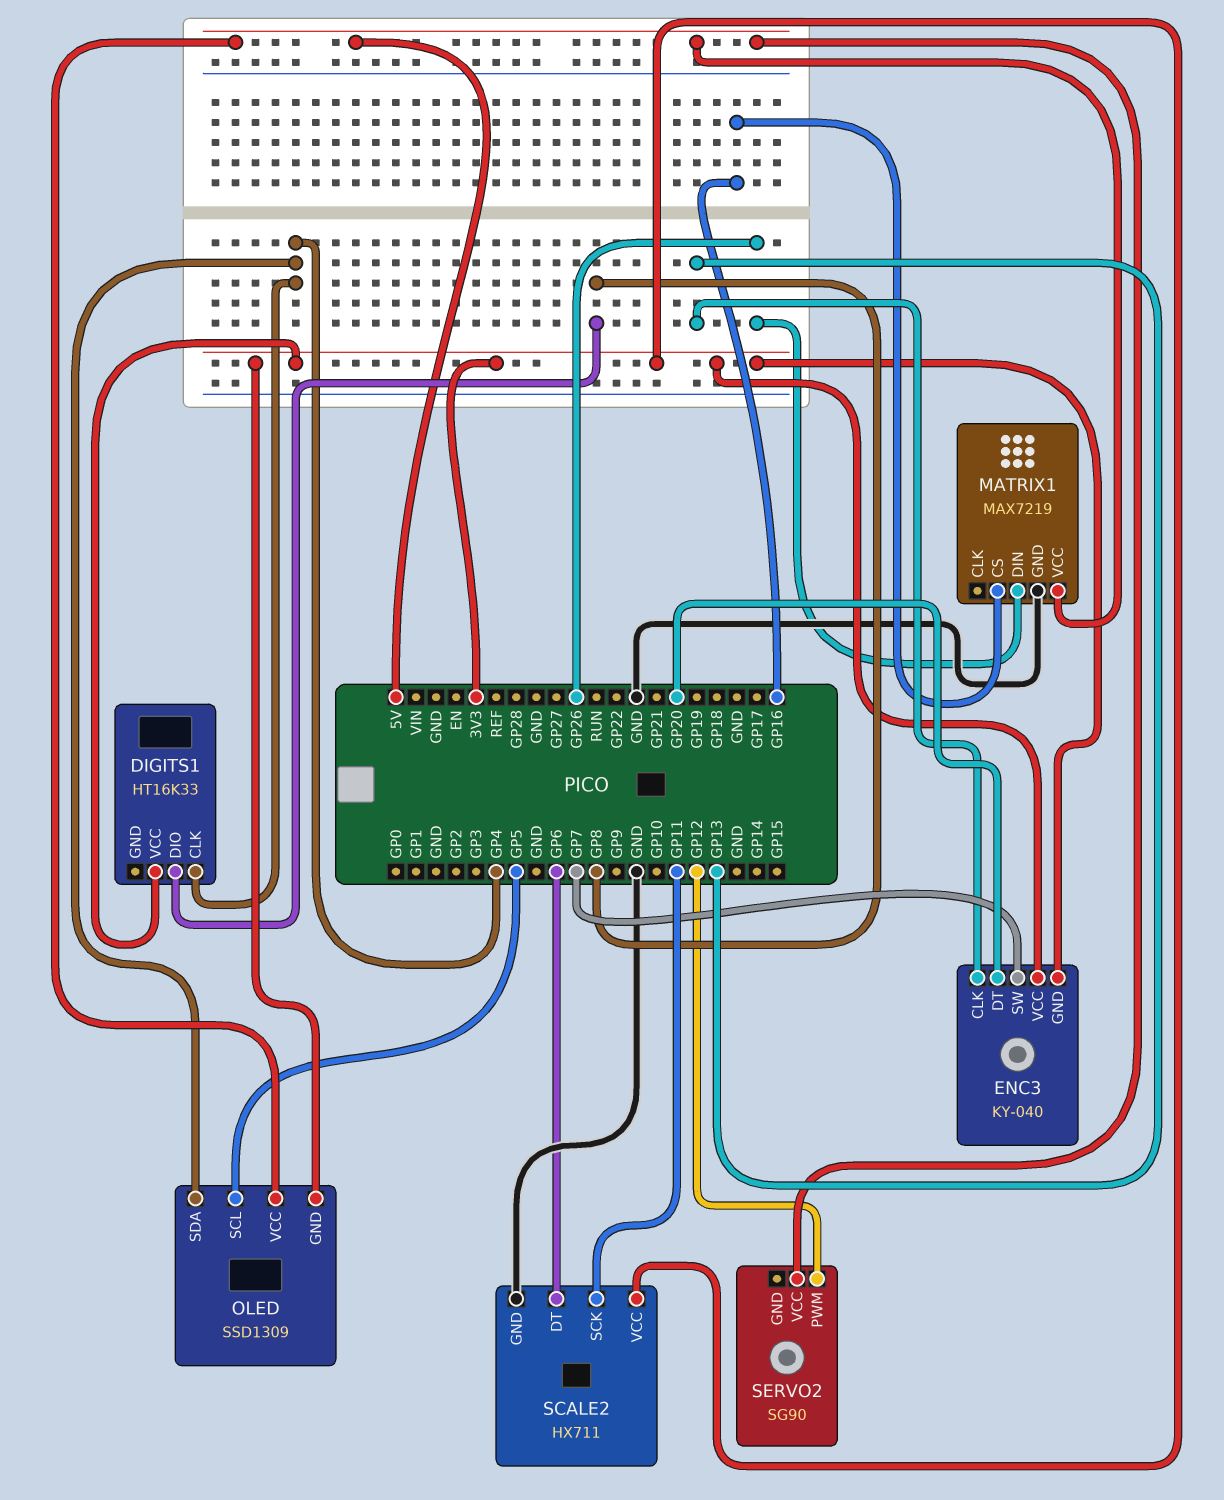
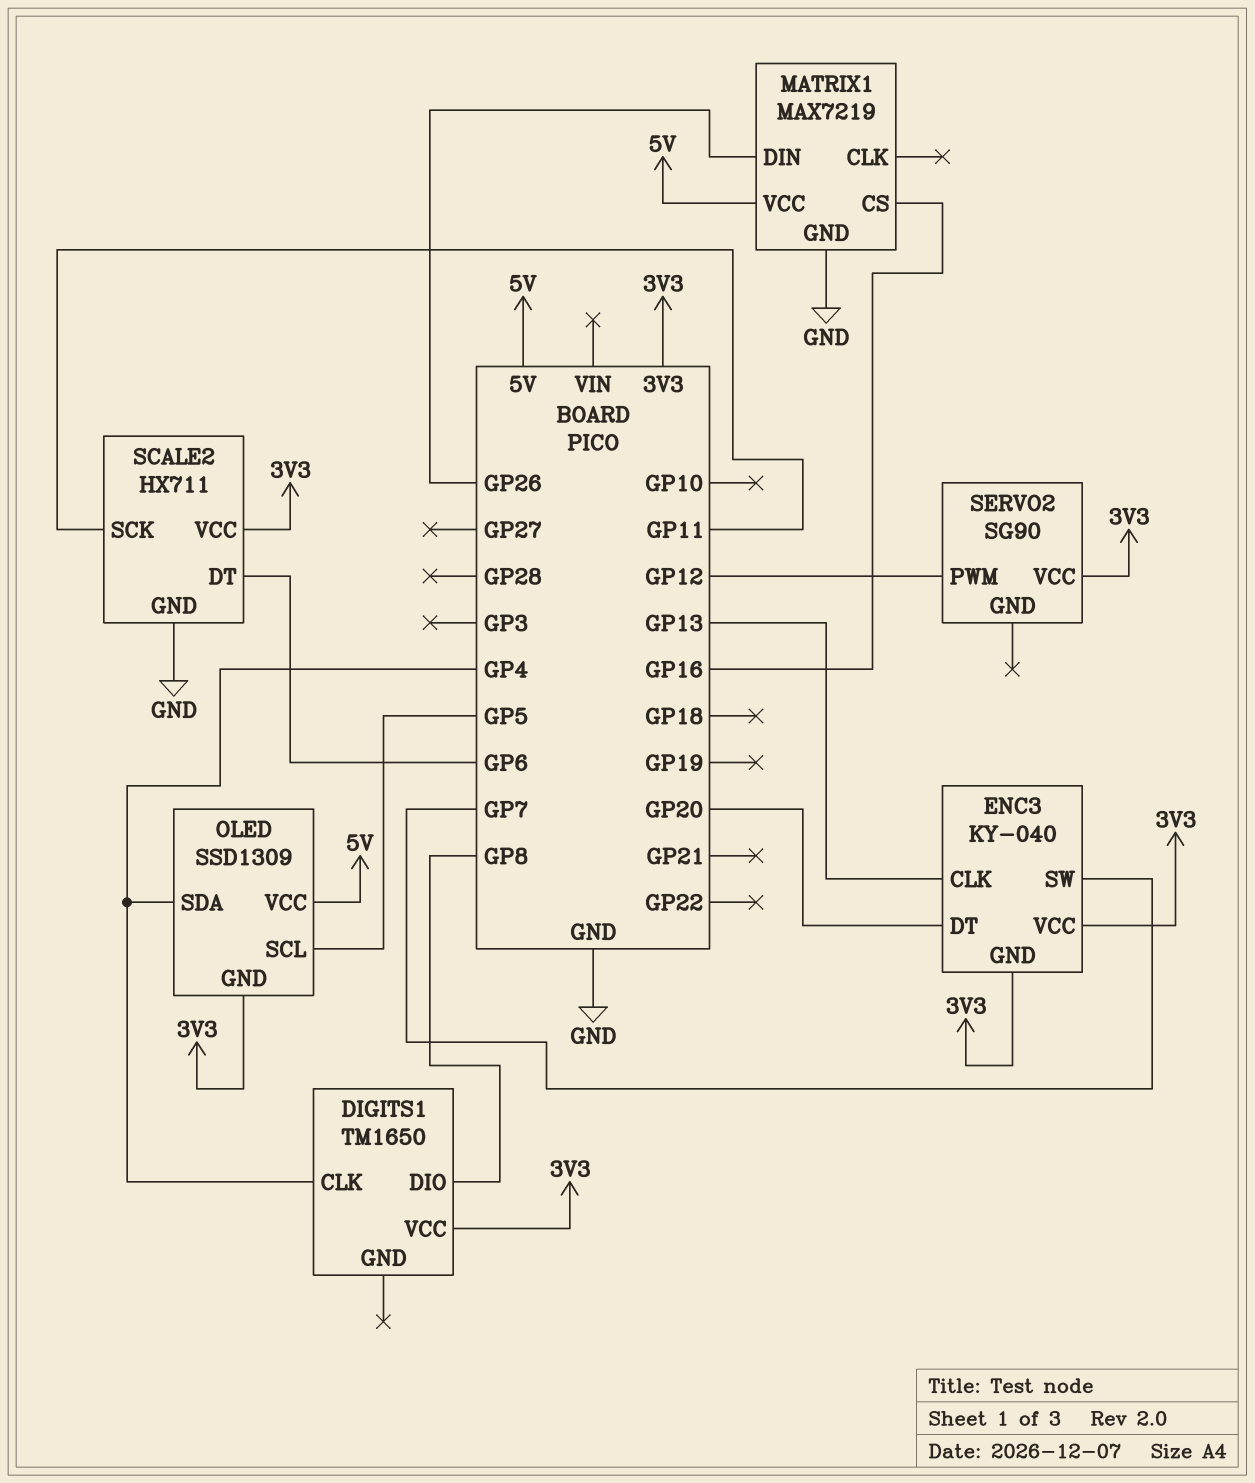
DIGITS1: HT16K33 -> TM1650
SERVO2 pin VCC: 5V -> 3V3

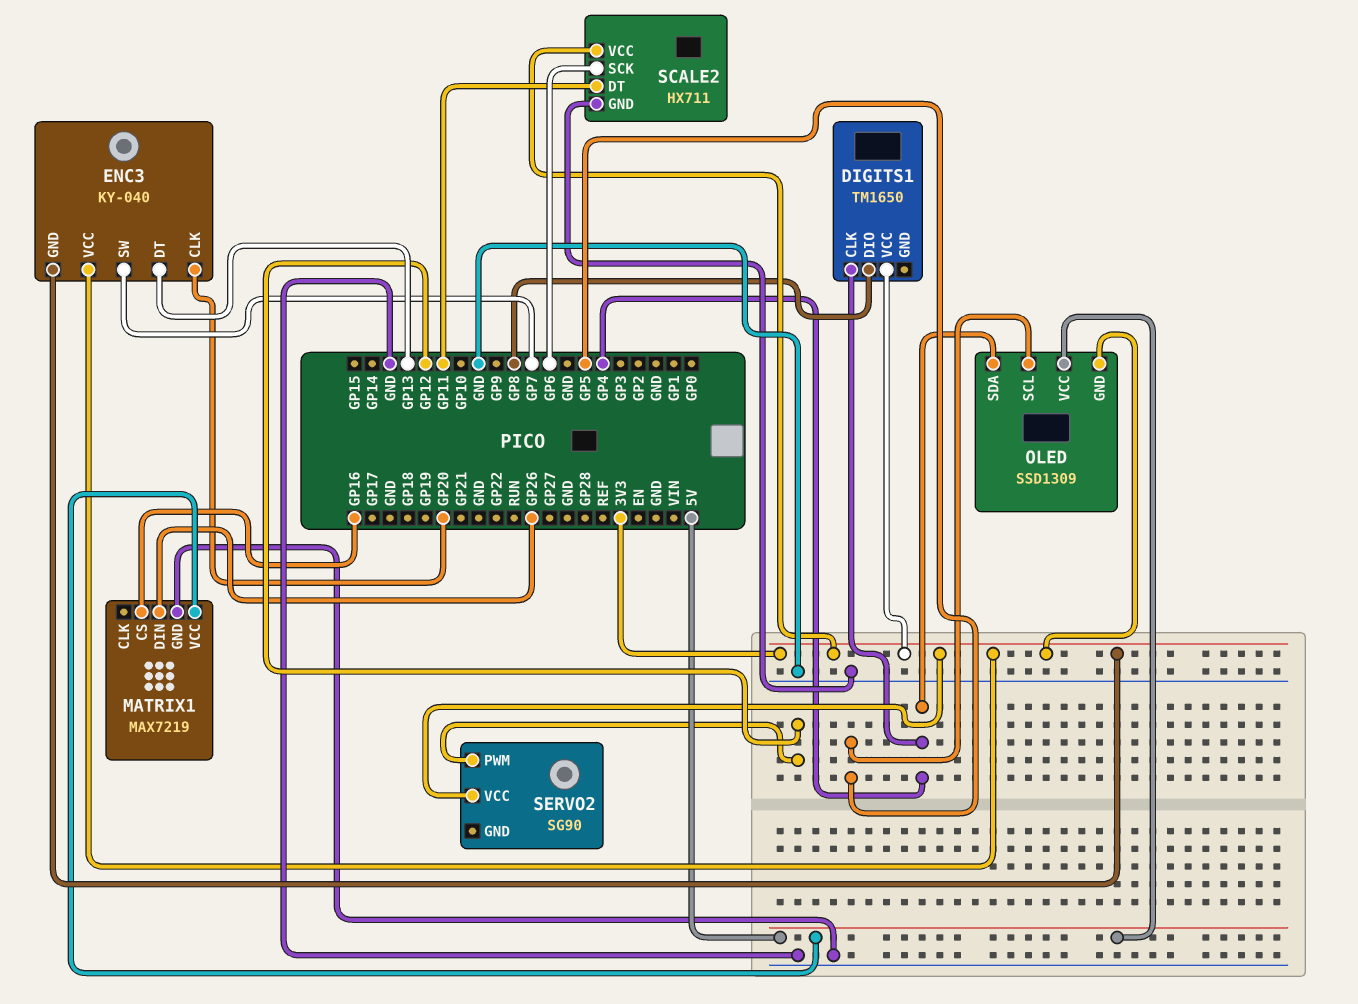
ENC3 pin CLK: GP13 -> GP20
ENC3 pin DT: GP20 -> GP13
SCALE2 pin DT: GP6 -> GP11
SCALE2 pin SCK: GP11 -> GP6

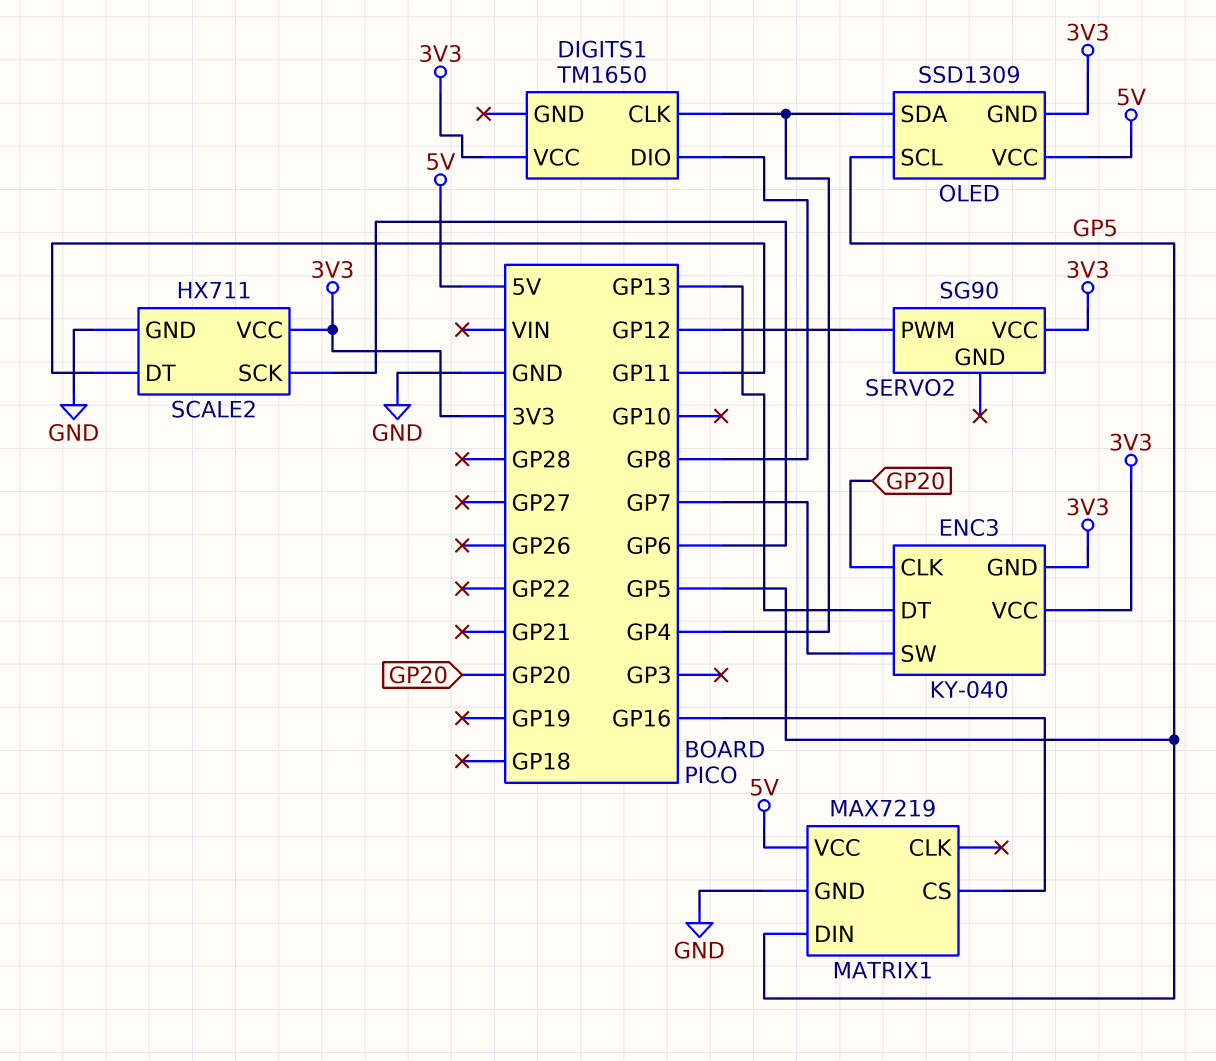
MATRIX1 pin DIN: GP26 -> GP5

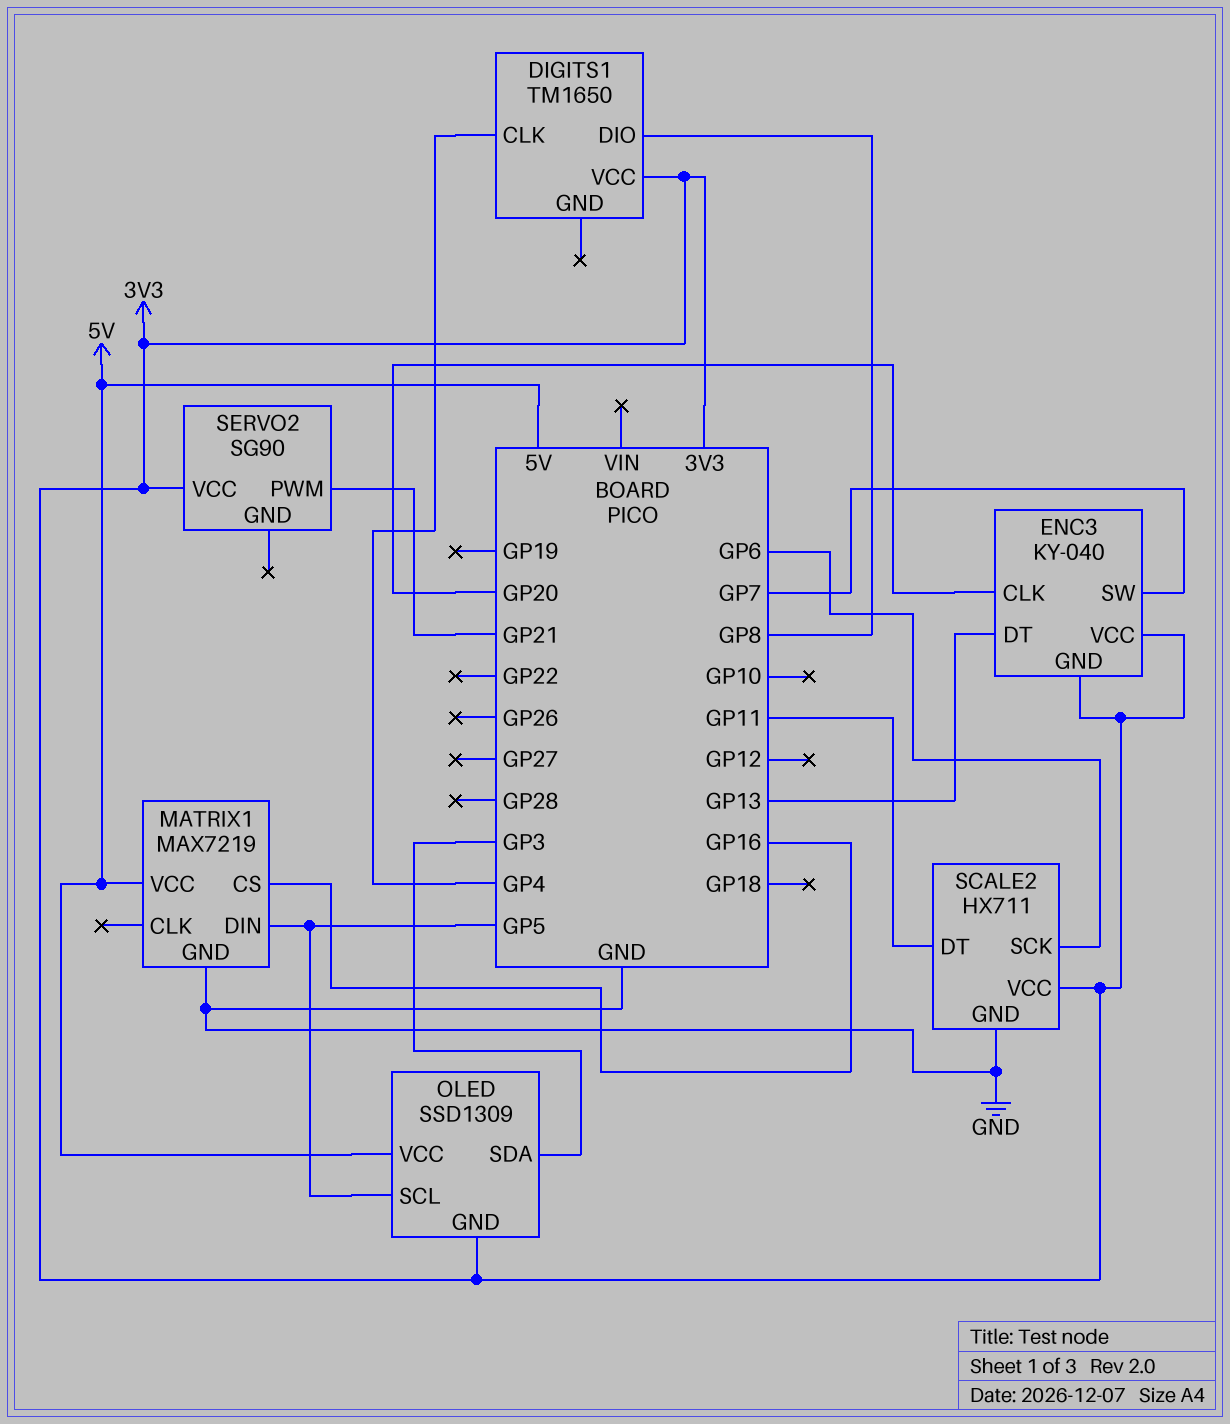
OLED pin SDA: GP4 -> GP3
SERVO2 pin PWM: GP12 -> GP21

